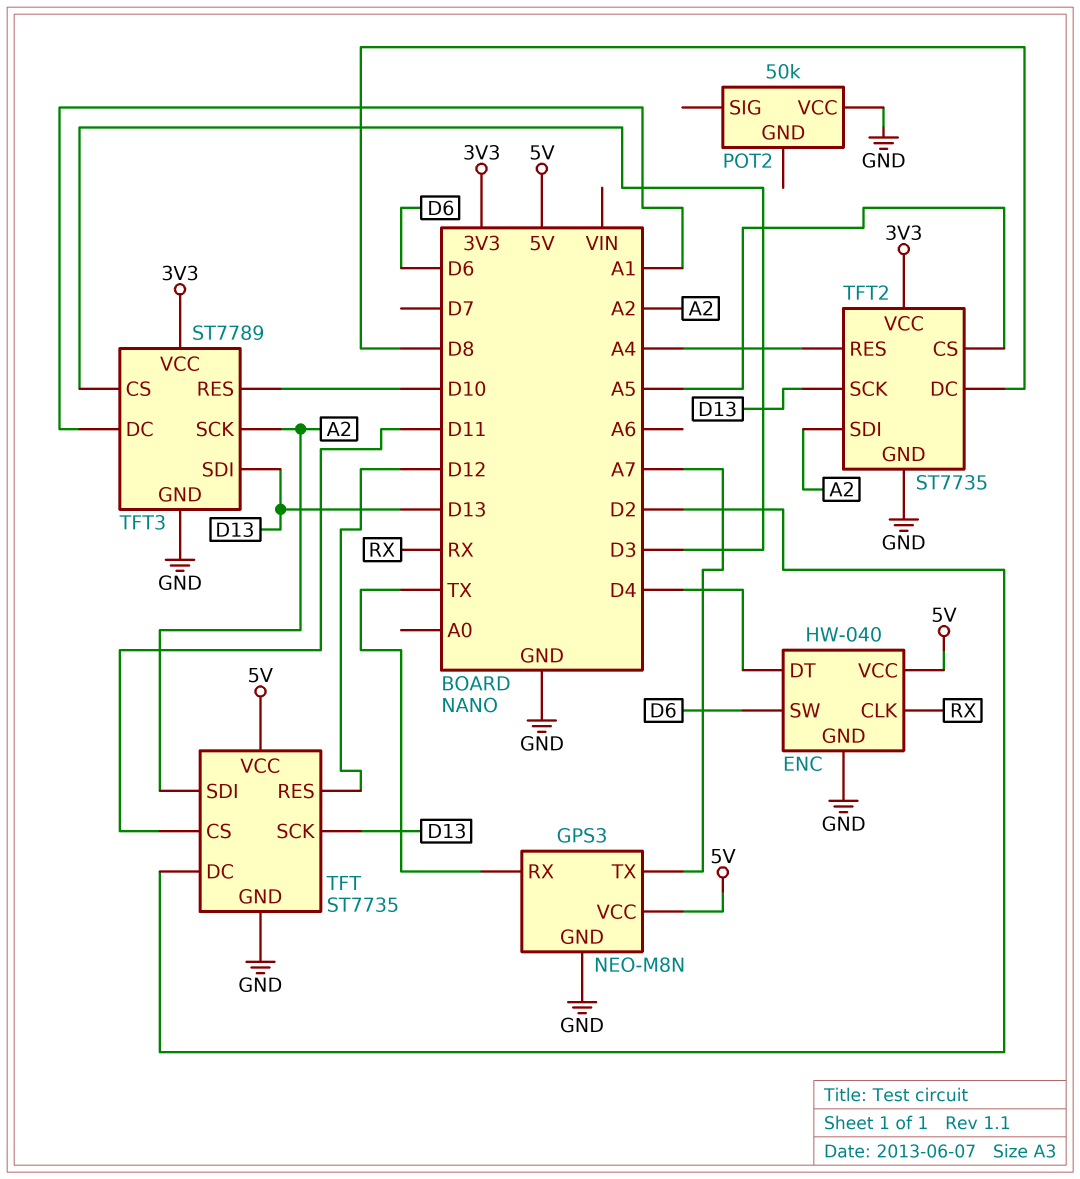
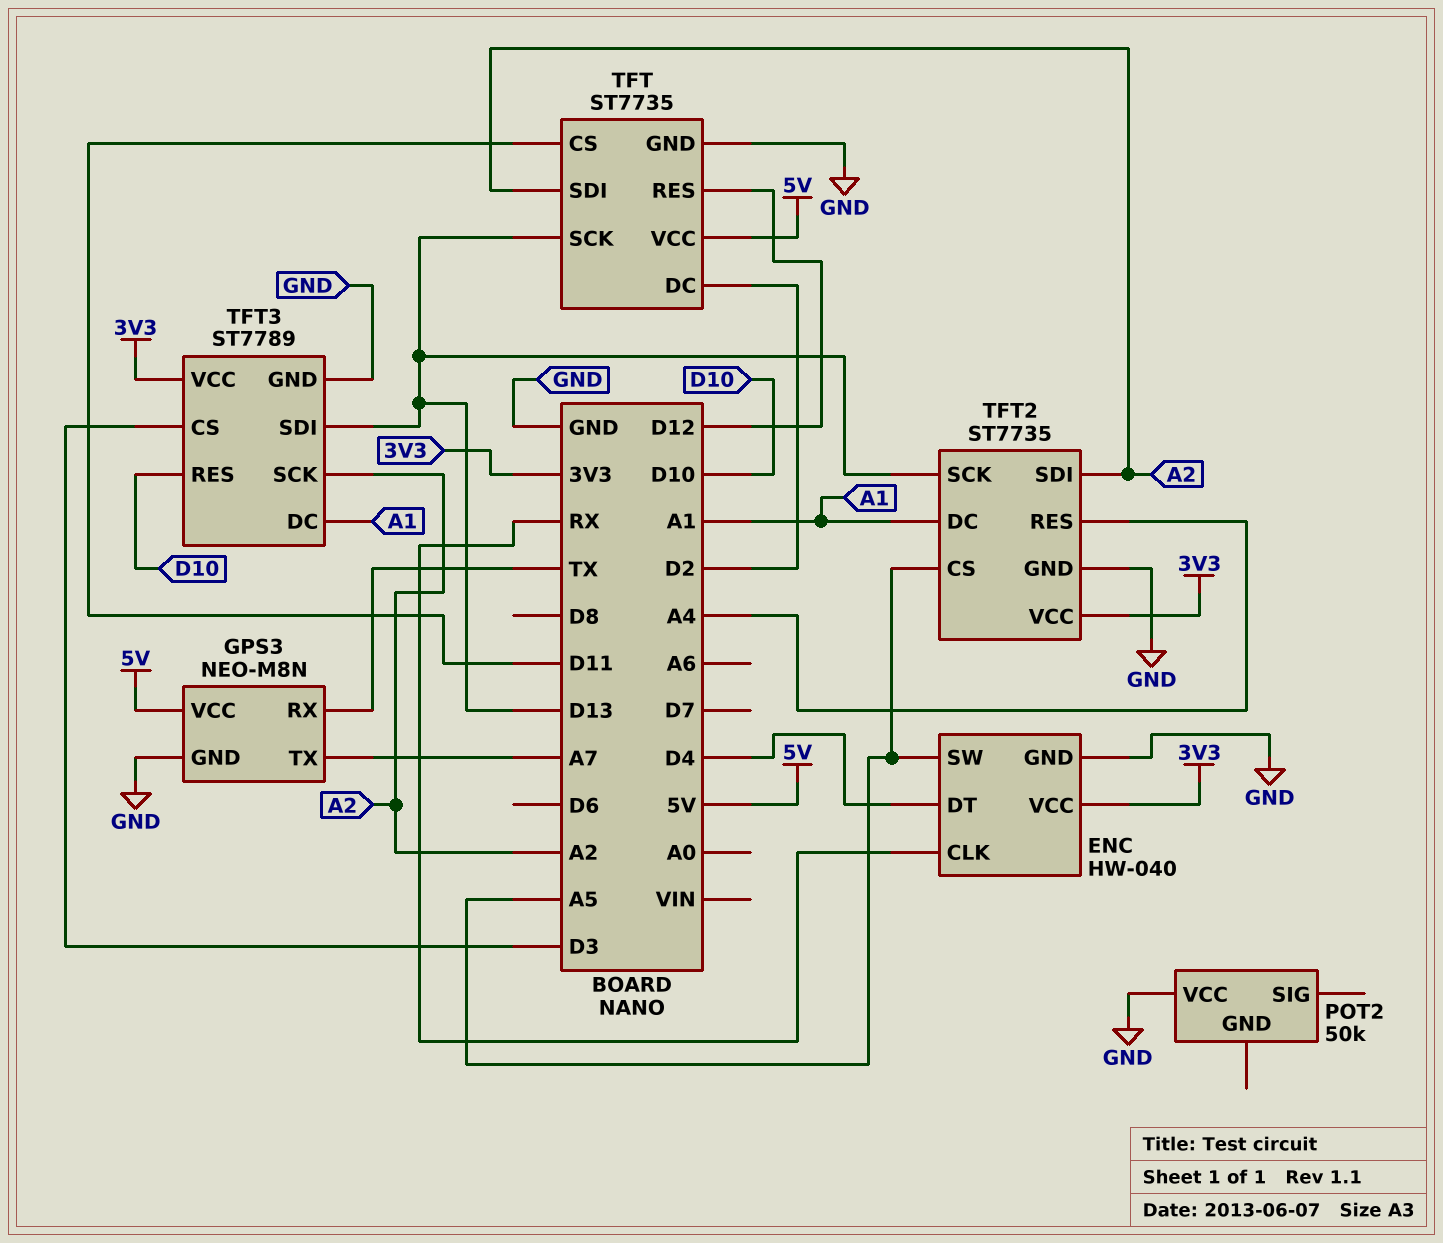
ENC pin SW: D6 -> A5
ENC pin VCC: 5V -> 3V3
TFT2 pin DC: D8 -> A1

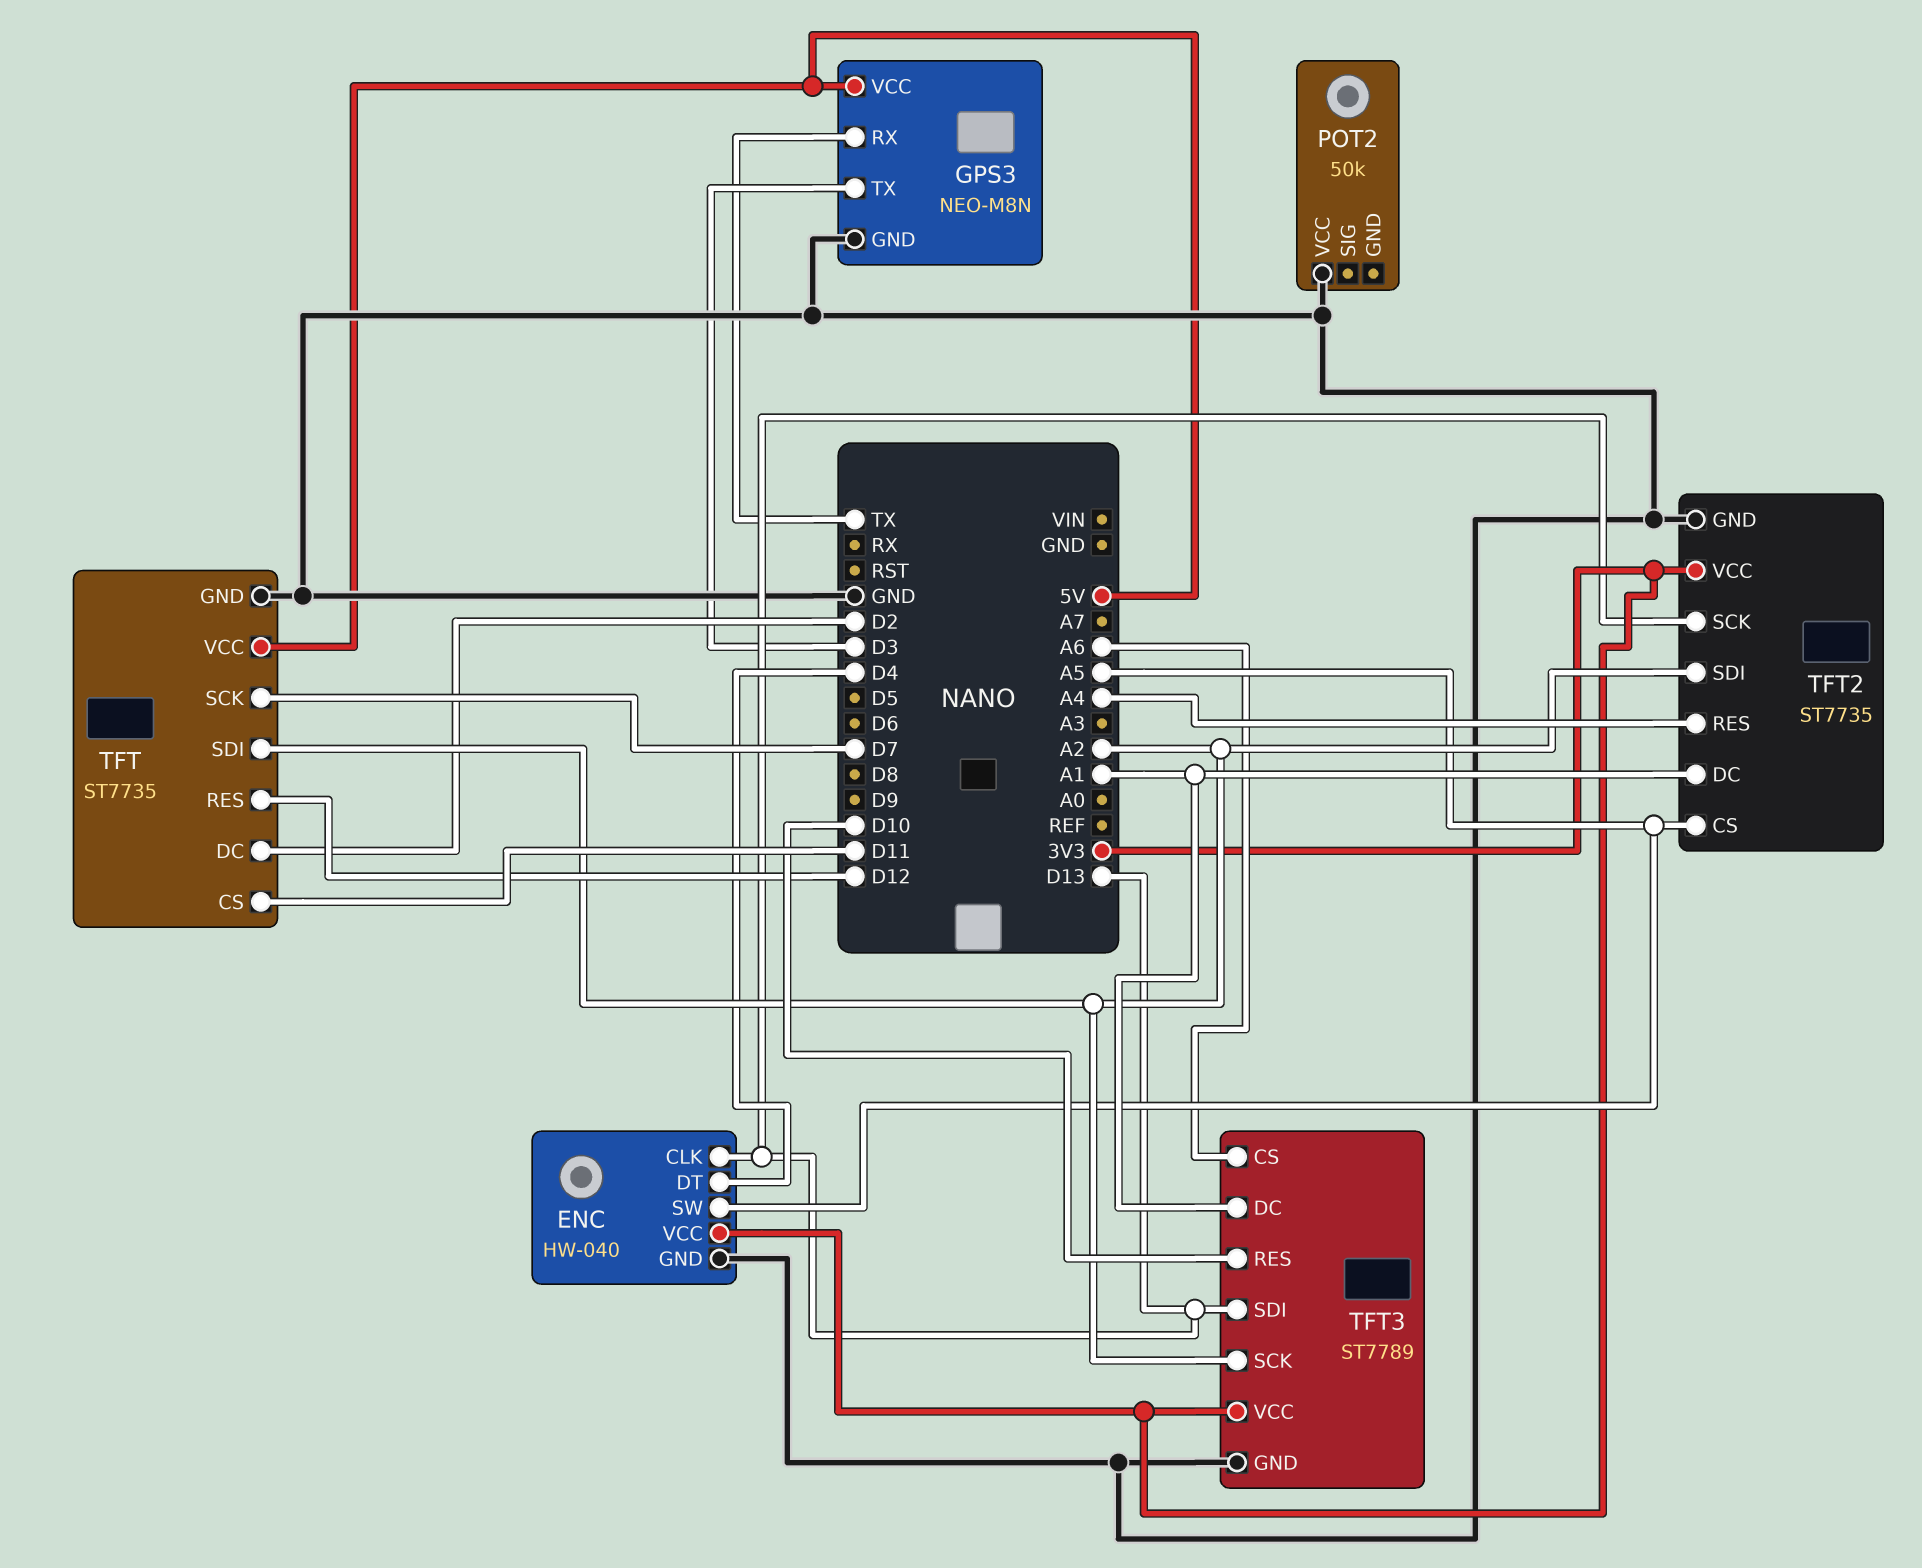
ENC pin CLK: RX -> D13
GPS3 pin TX: A7 -> D3
TFT pin SCK: D13 -> D7
TFT3 pin CS: D3 -> A6

